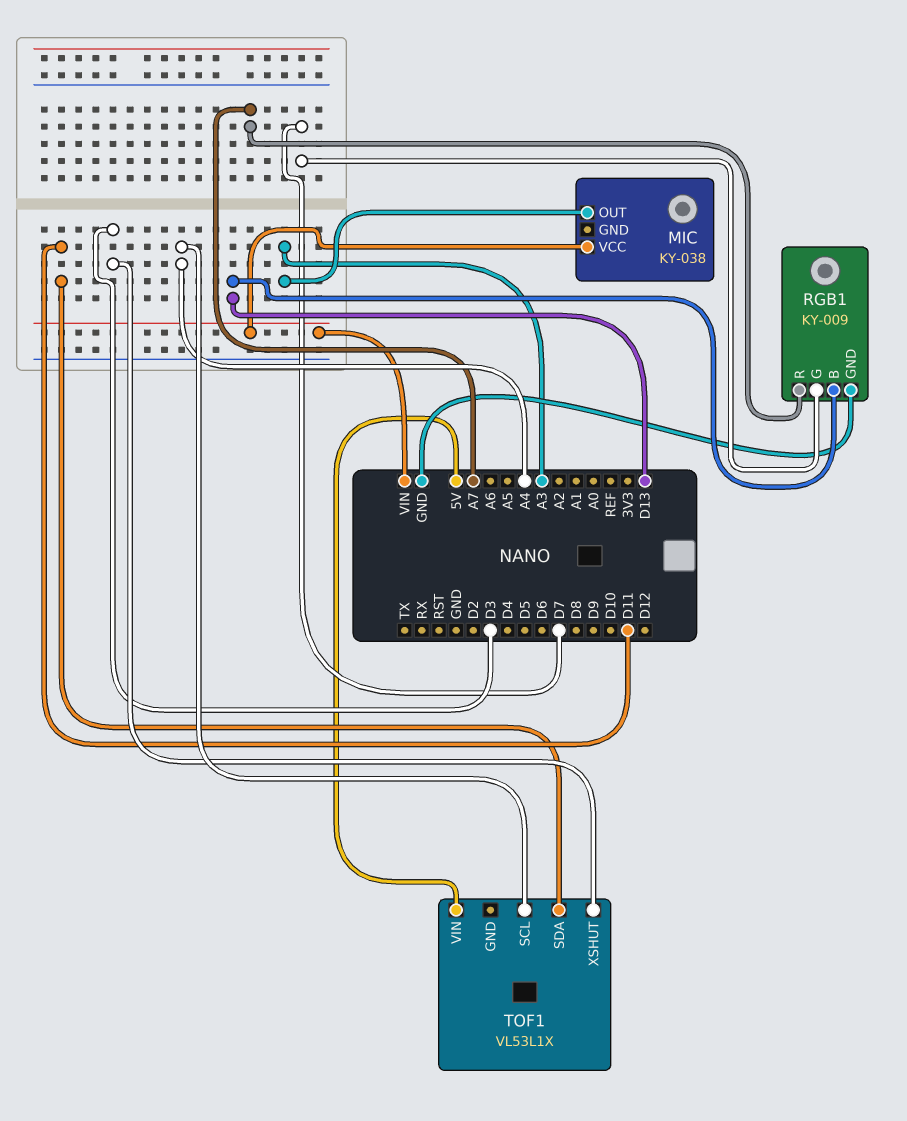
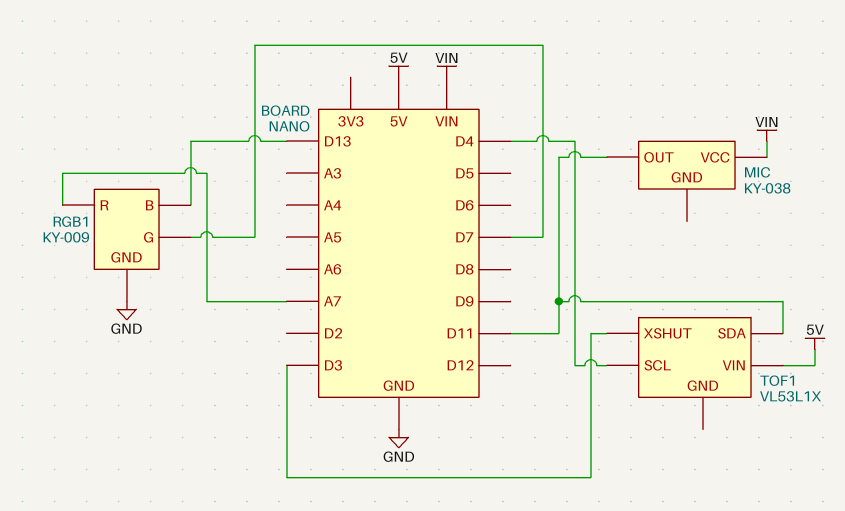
MIC pin OUT: A3 -> D11
TOF1 pin SCL: A4 -> D4

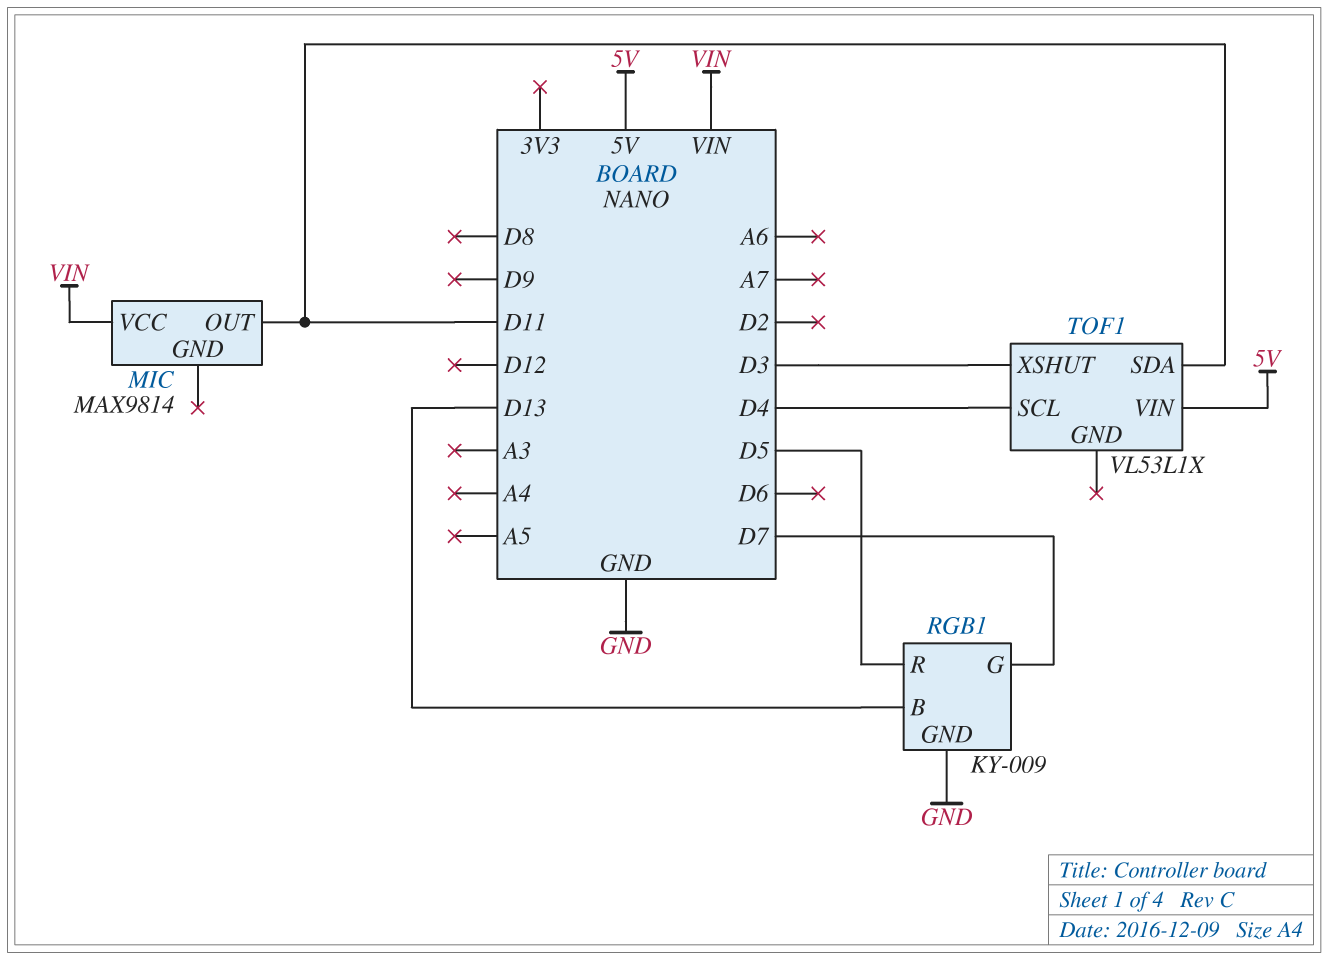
MIC: KY-038 -> MAX9814
RGB1 pin R: A7 -> D5

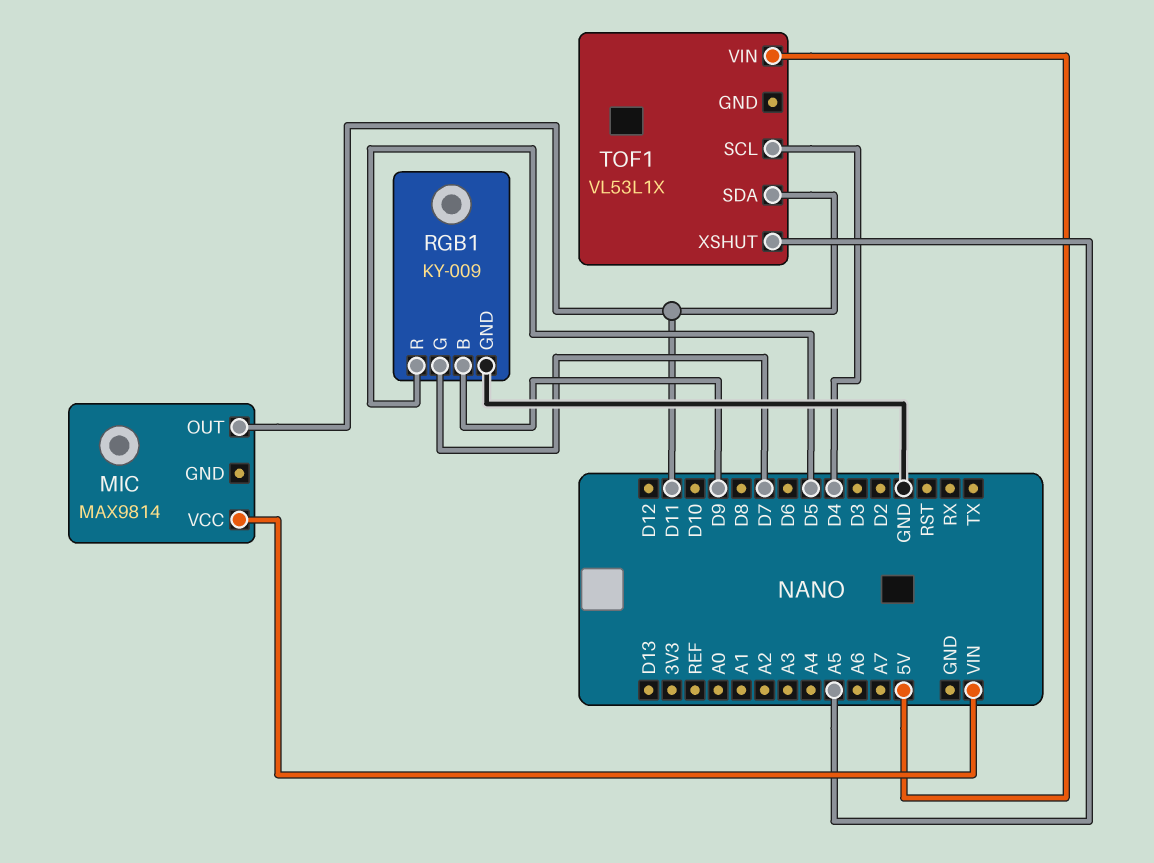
RGB1 pin B: D13 -> D9
TOF1 pin XSHUT: D3 -> A5

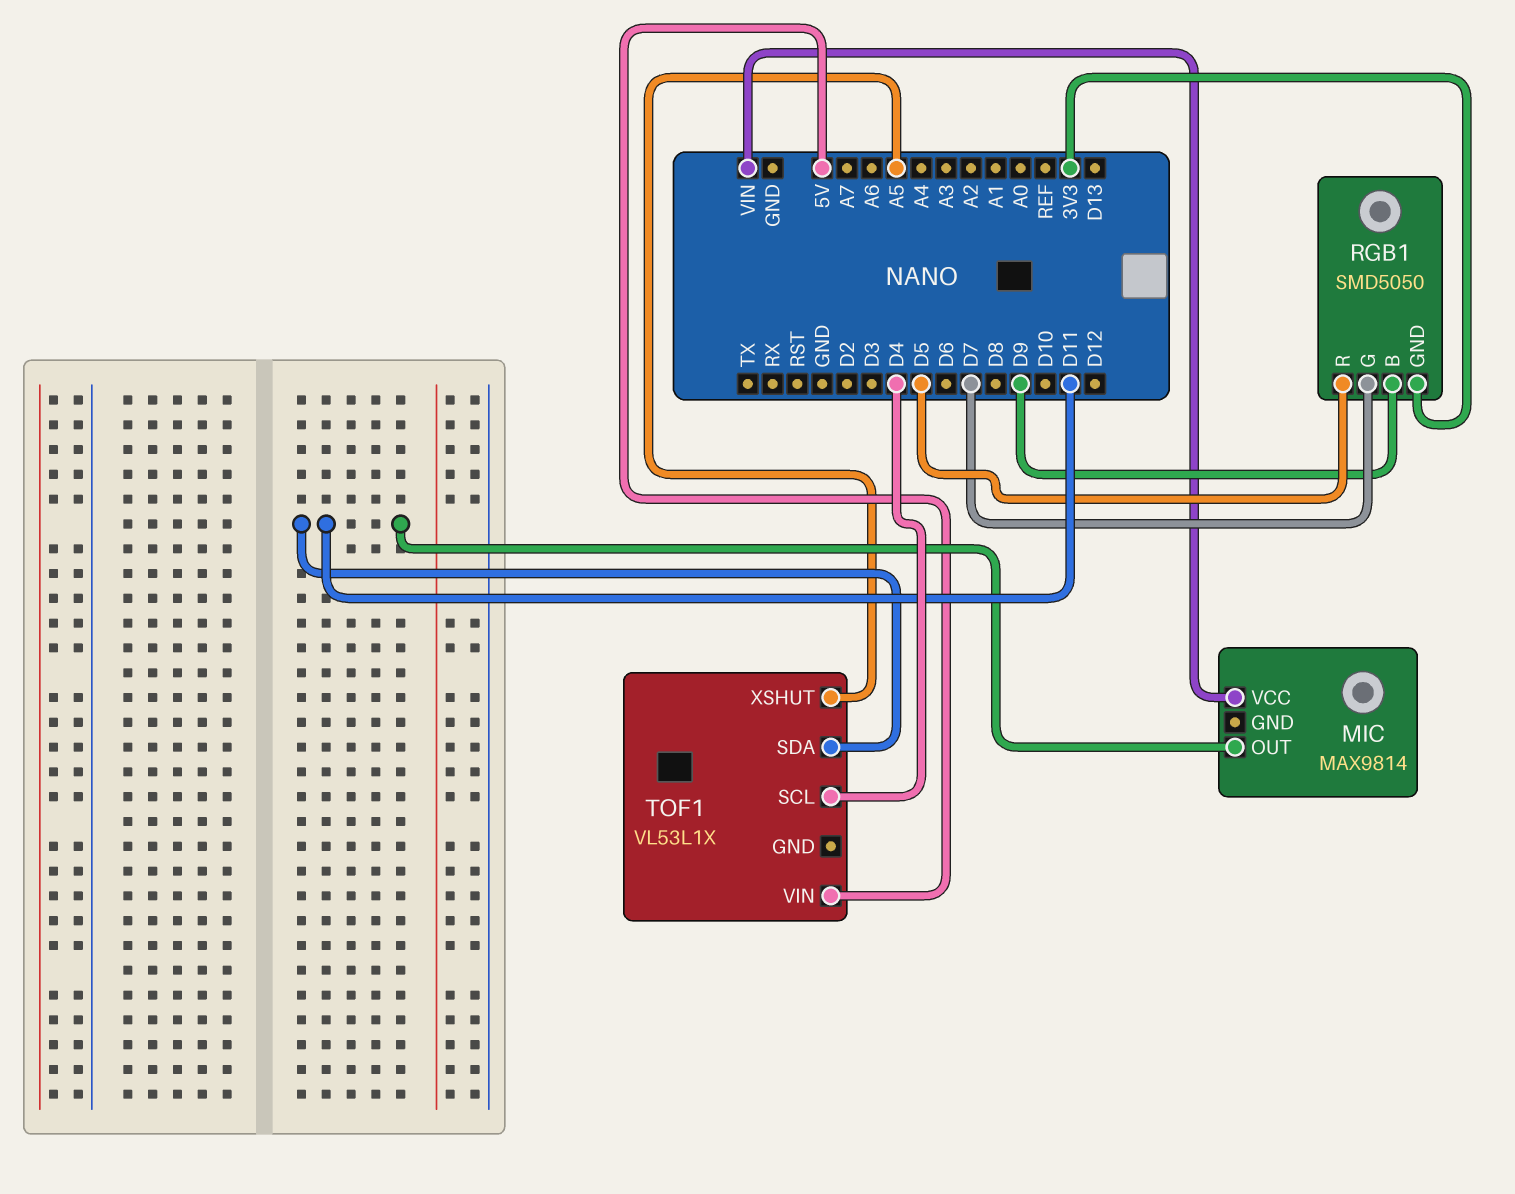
RGB1: KY-009 -> SMD5050
RGB1 pin GND: GND -> 3V3

